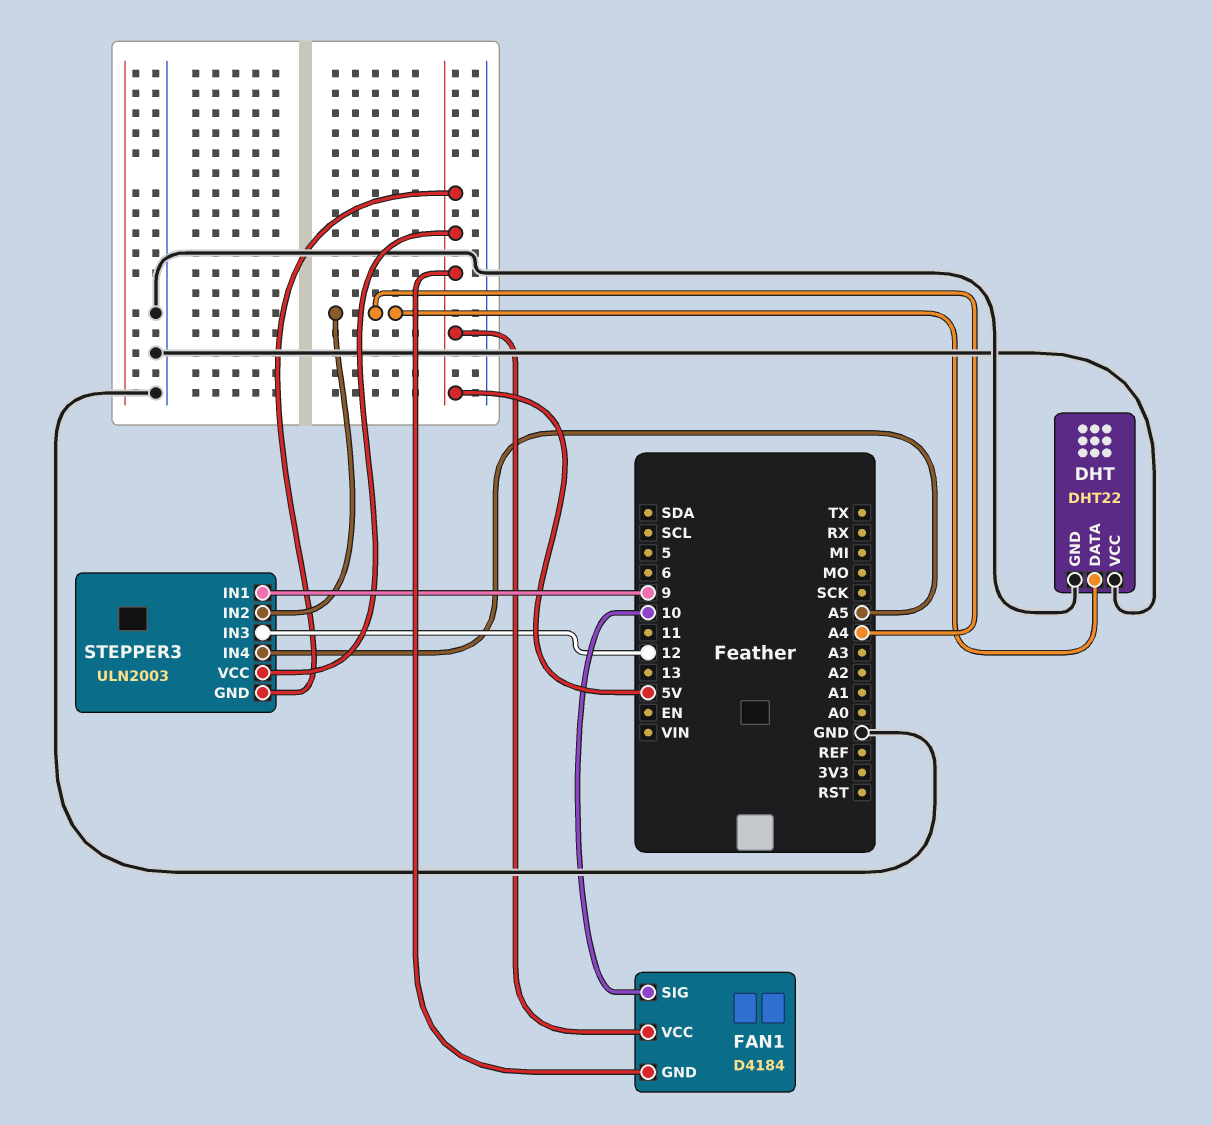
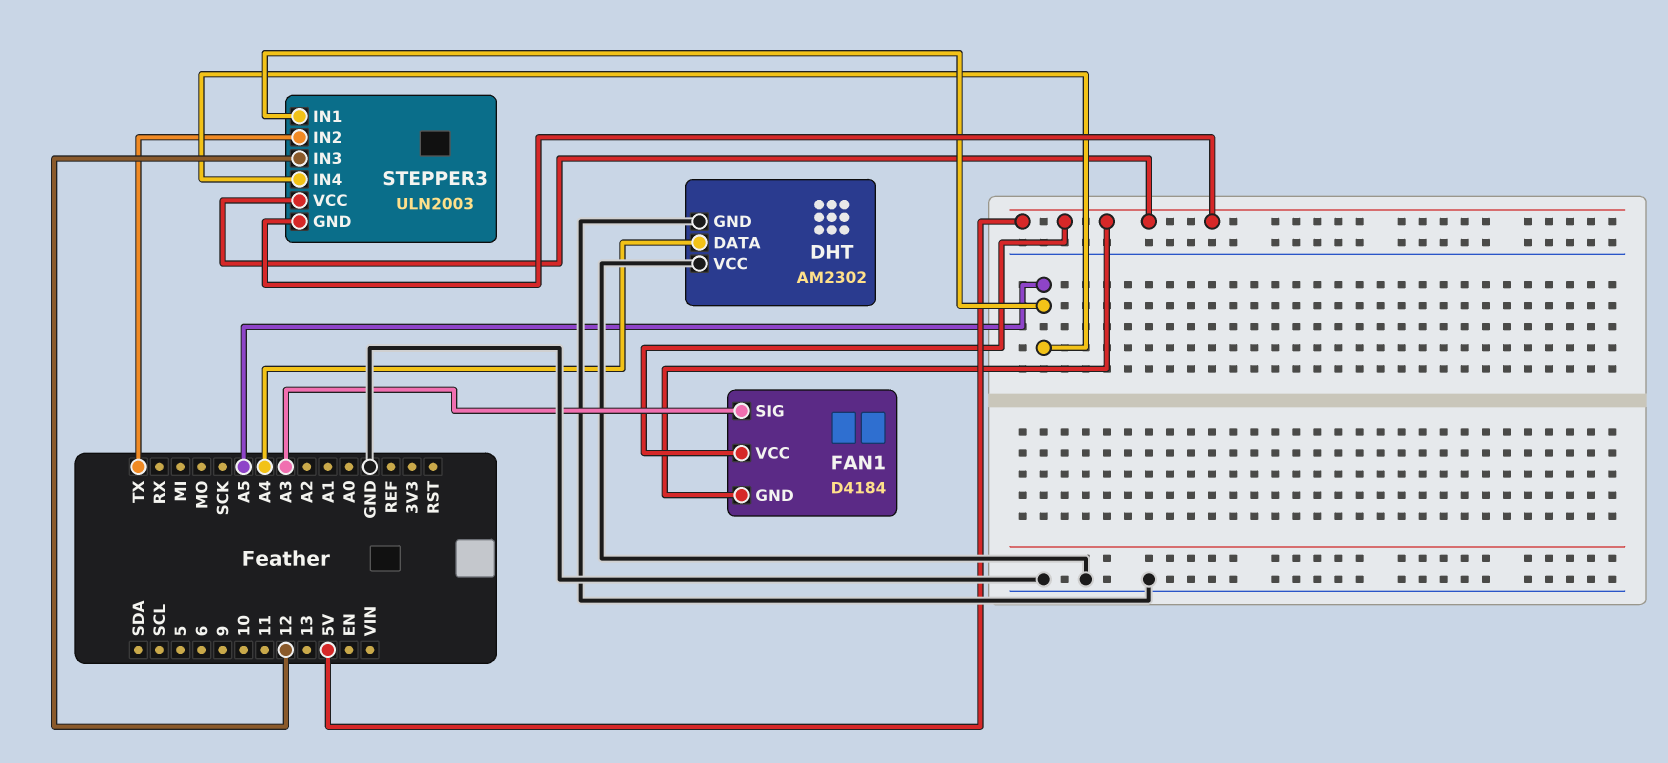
DHT: DHT22 -> AM2302
FAN1 pin SIG: 10 -> A3
STEPPER3 pin IN1: 9 -> A5
STEPPER3 pin IN2: A4 -> TX

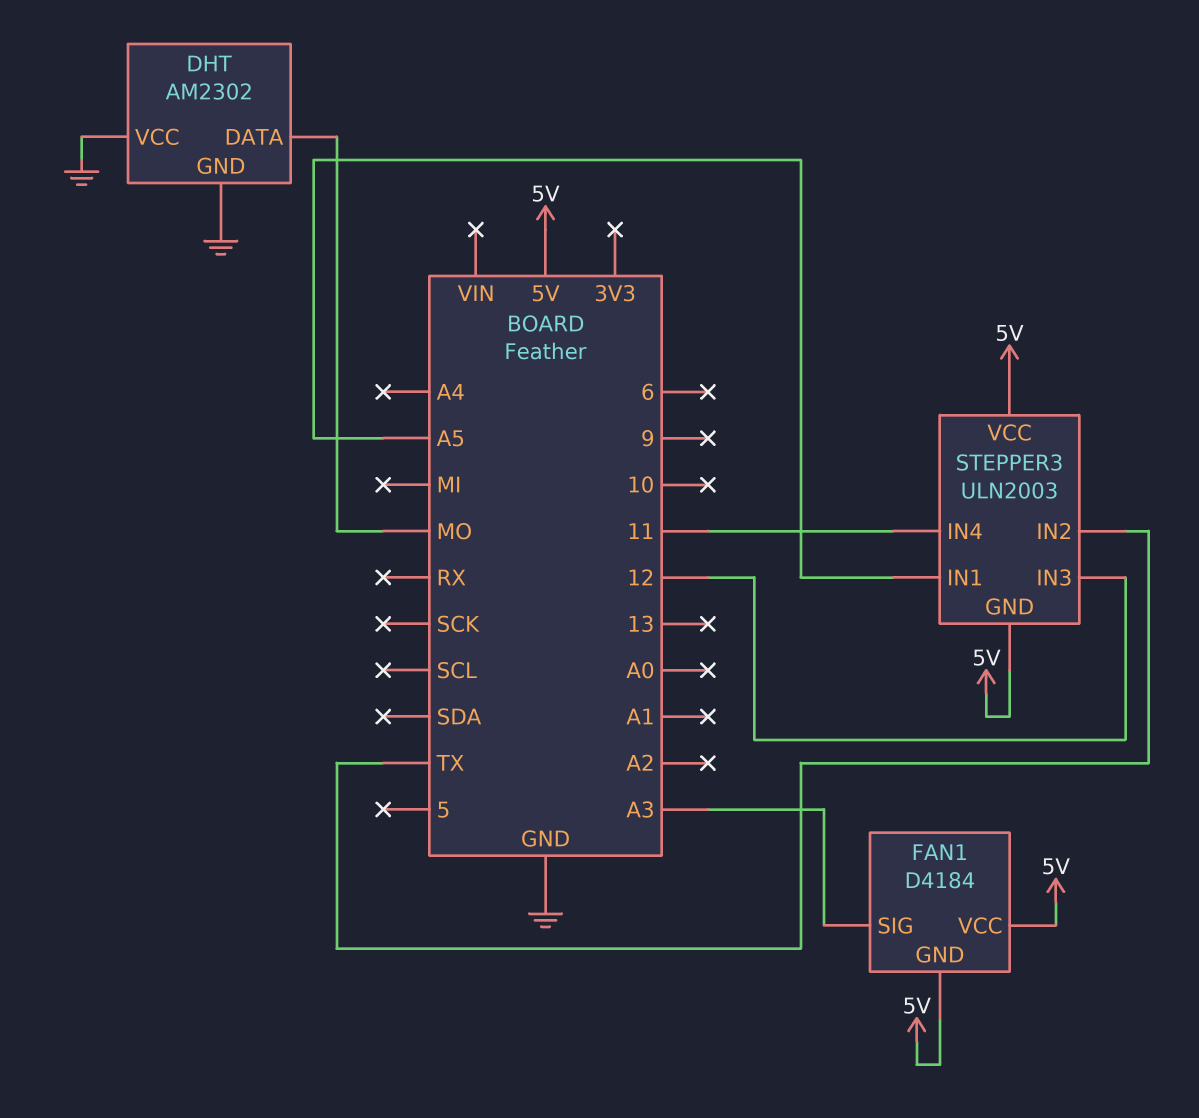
DHT pin DATA: A4 -> MO
STEPPER3 pin IN4: A5 -> 11

